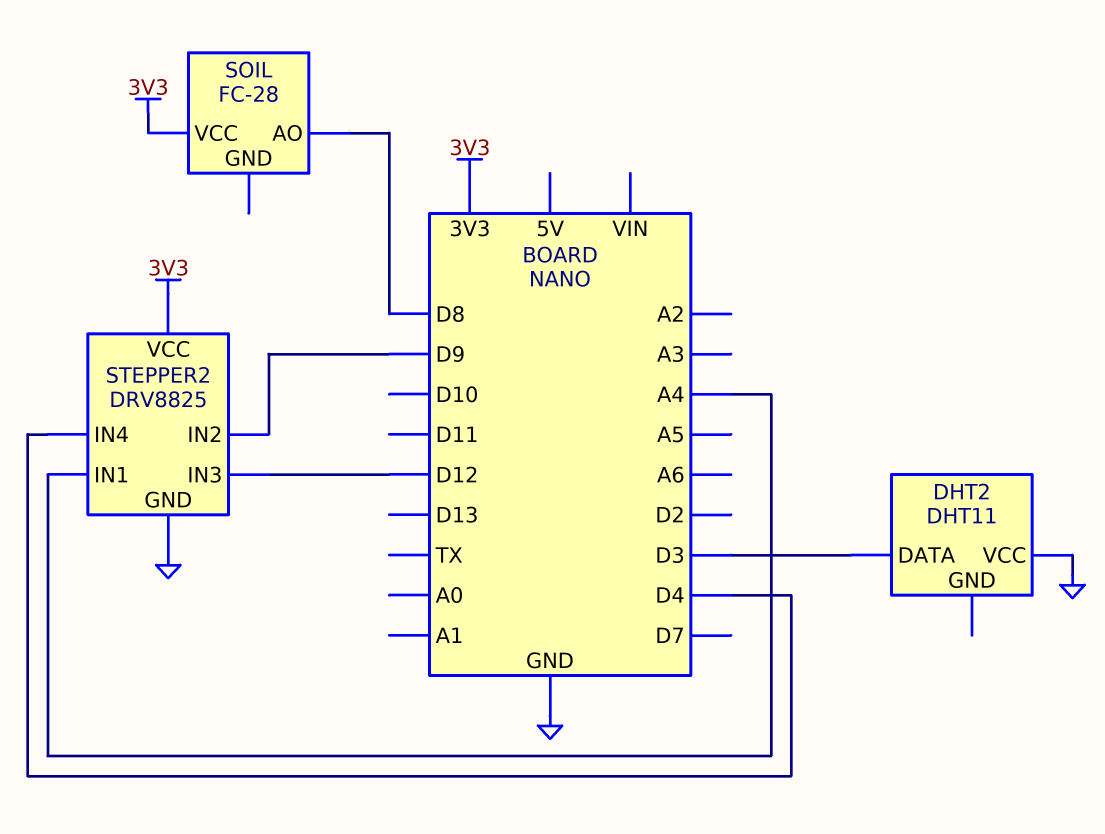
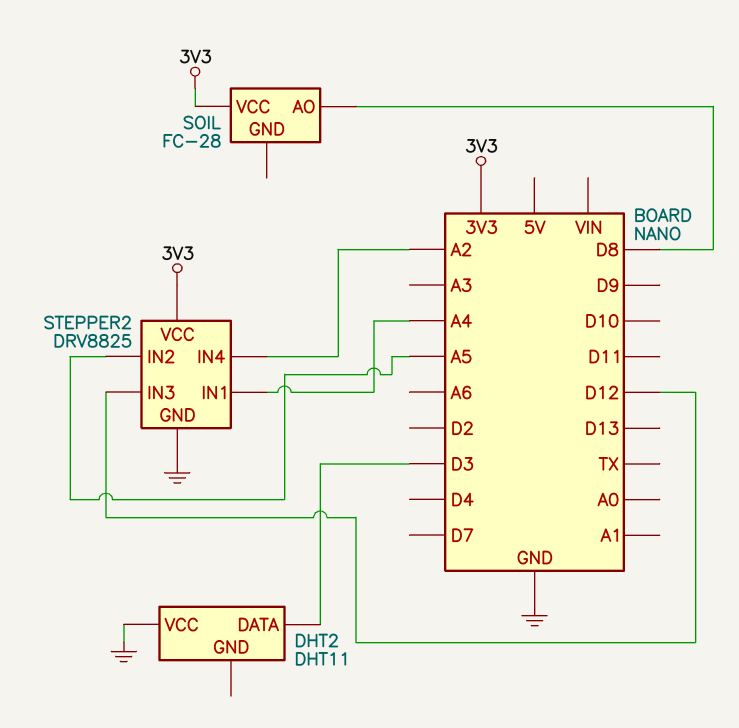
STEPPER2 pin IN2: D9 -> A5
STEPPER2 pin IN4: D4 -> A2

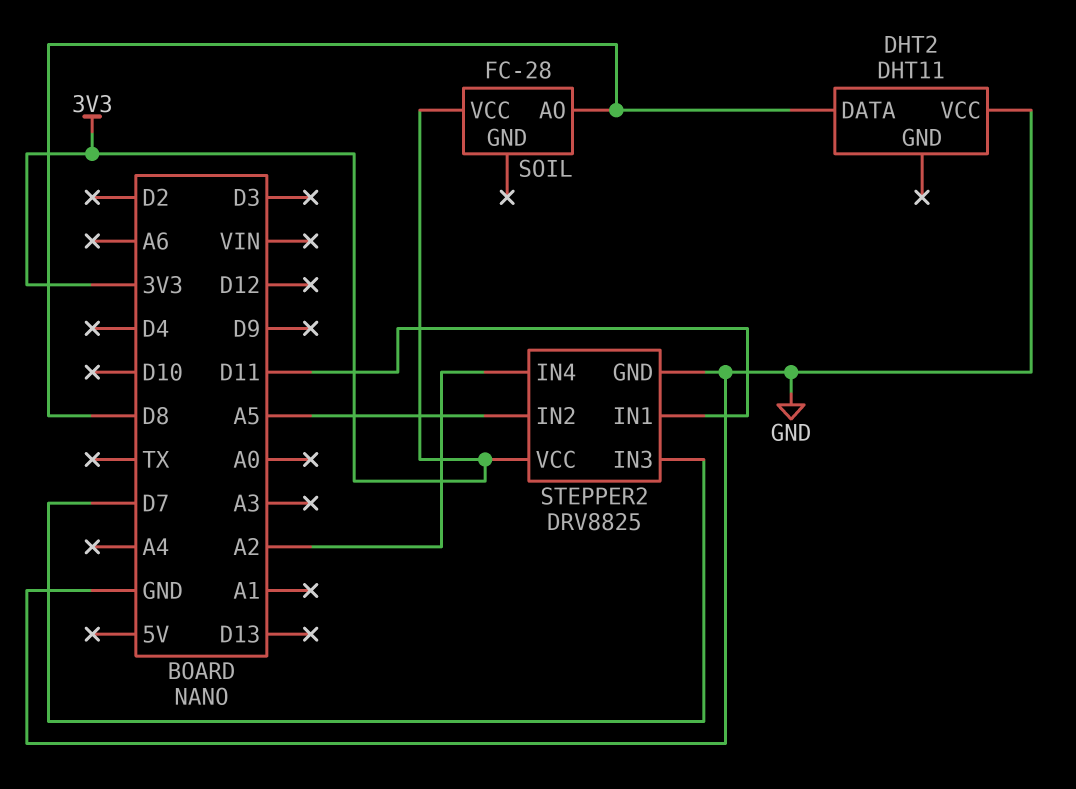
DHT2 pin DATA: D3 -> D8
STEPPER2 pin IN1: A4 -> D11
STEPPER2 pin IN3: D12 -> D7

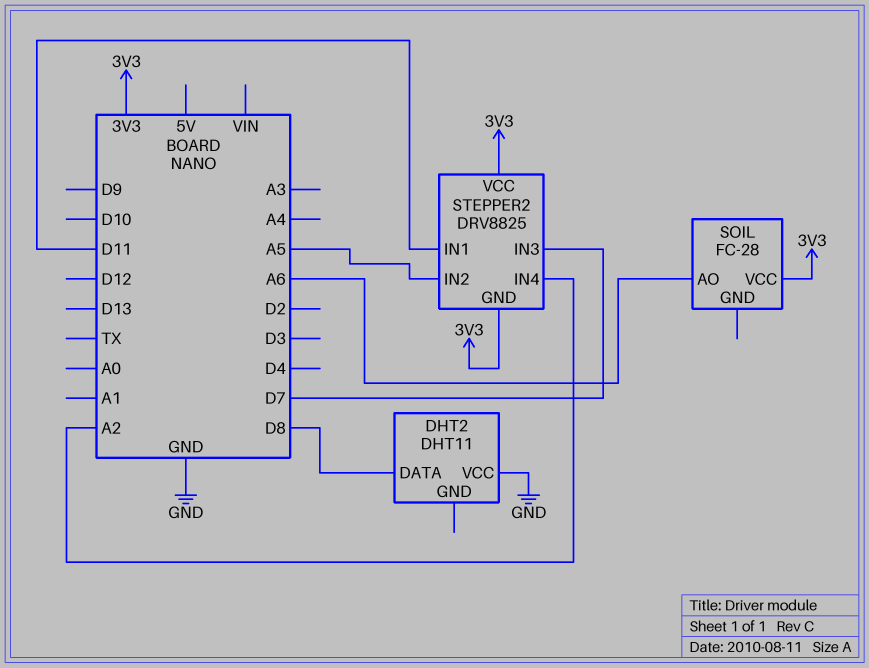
SOIL pin AO: D8 -> A6
STEPPER2 pin GND: GND -> 3V3

